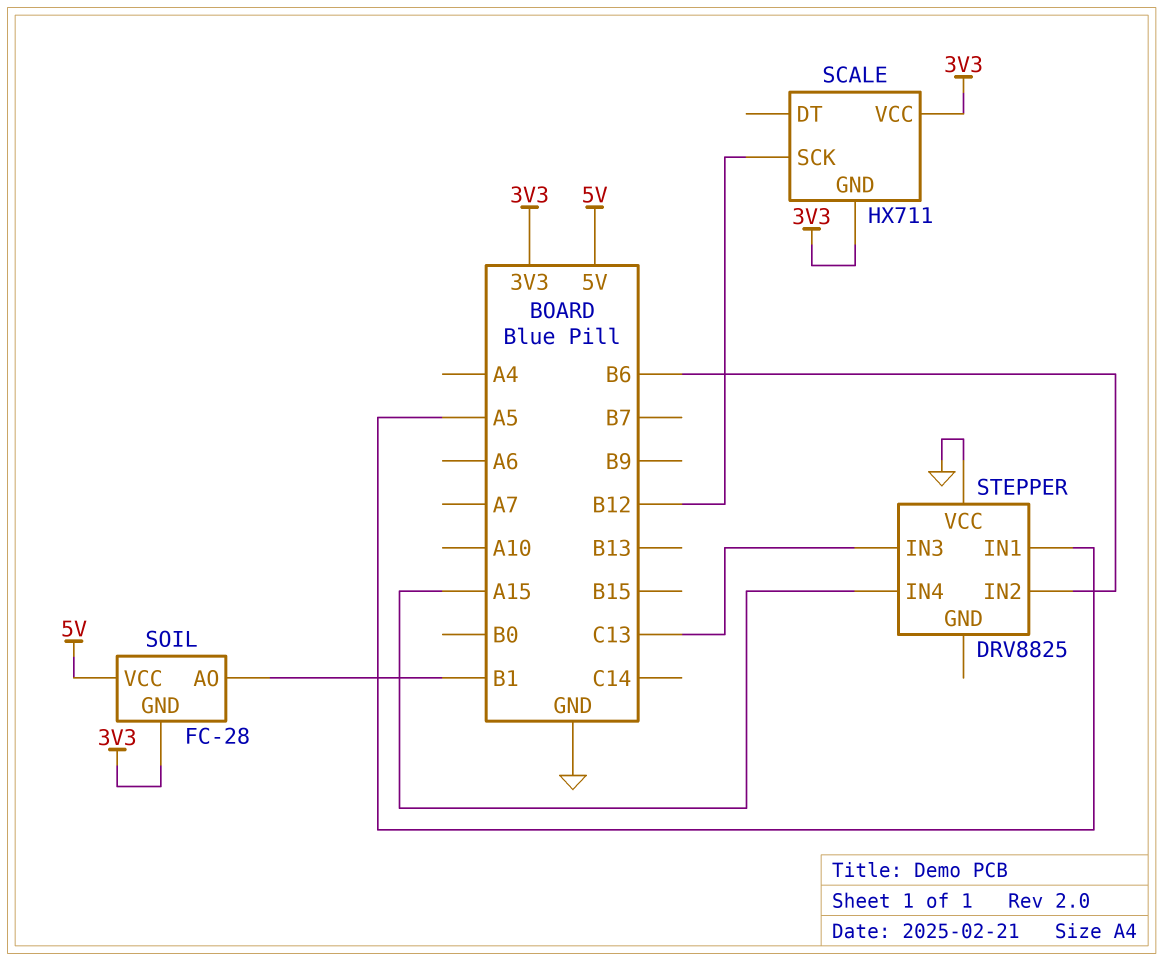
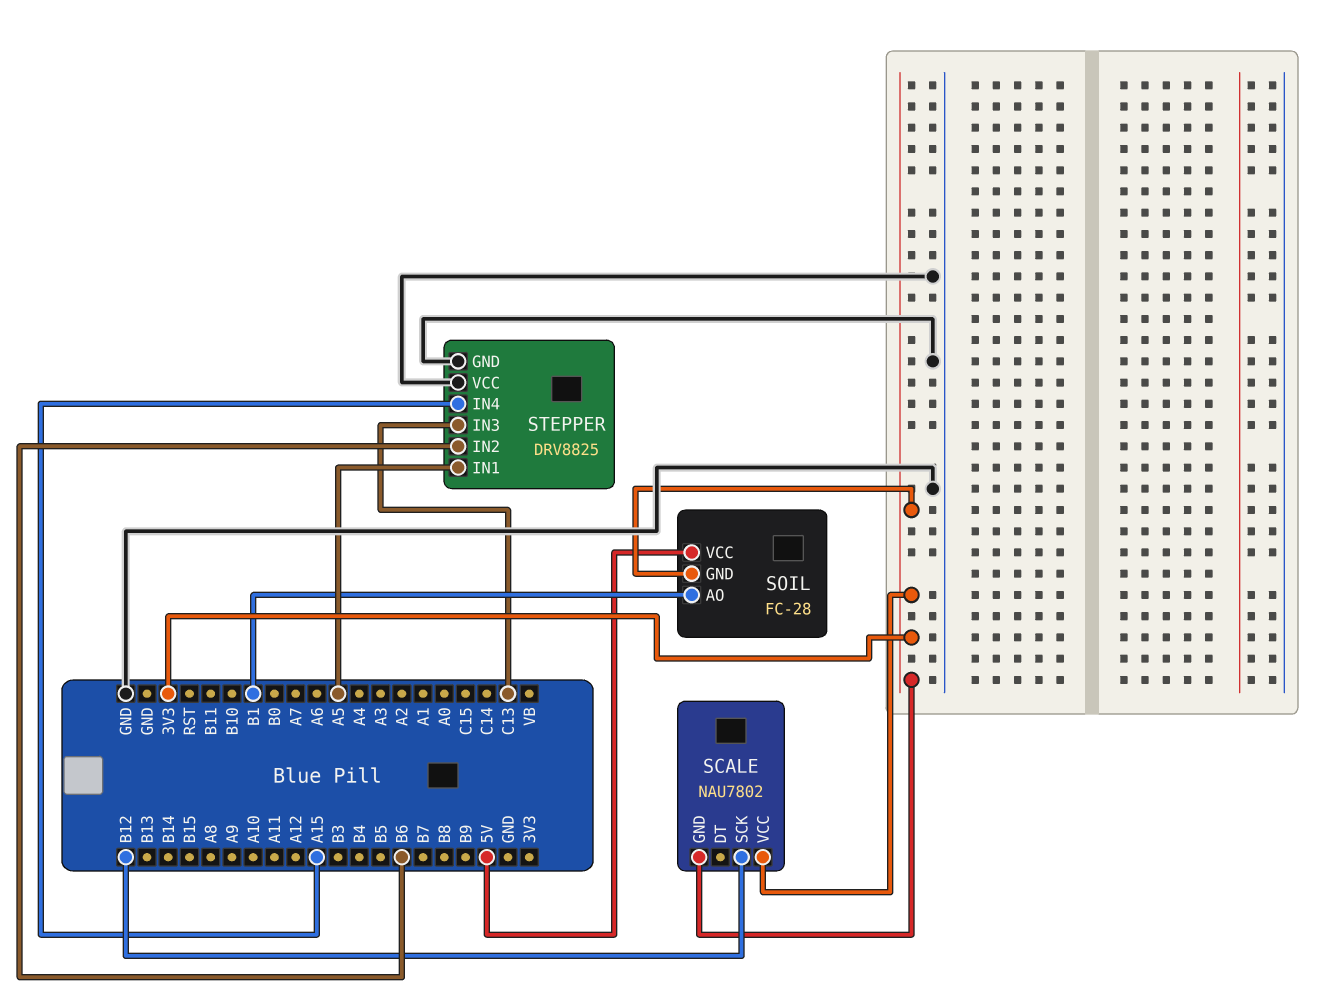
SCALE: HX711 -> NAU7802
STEPPER pin GND: none -> GND

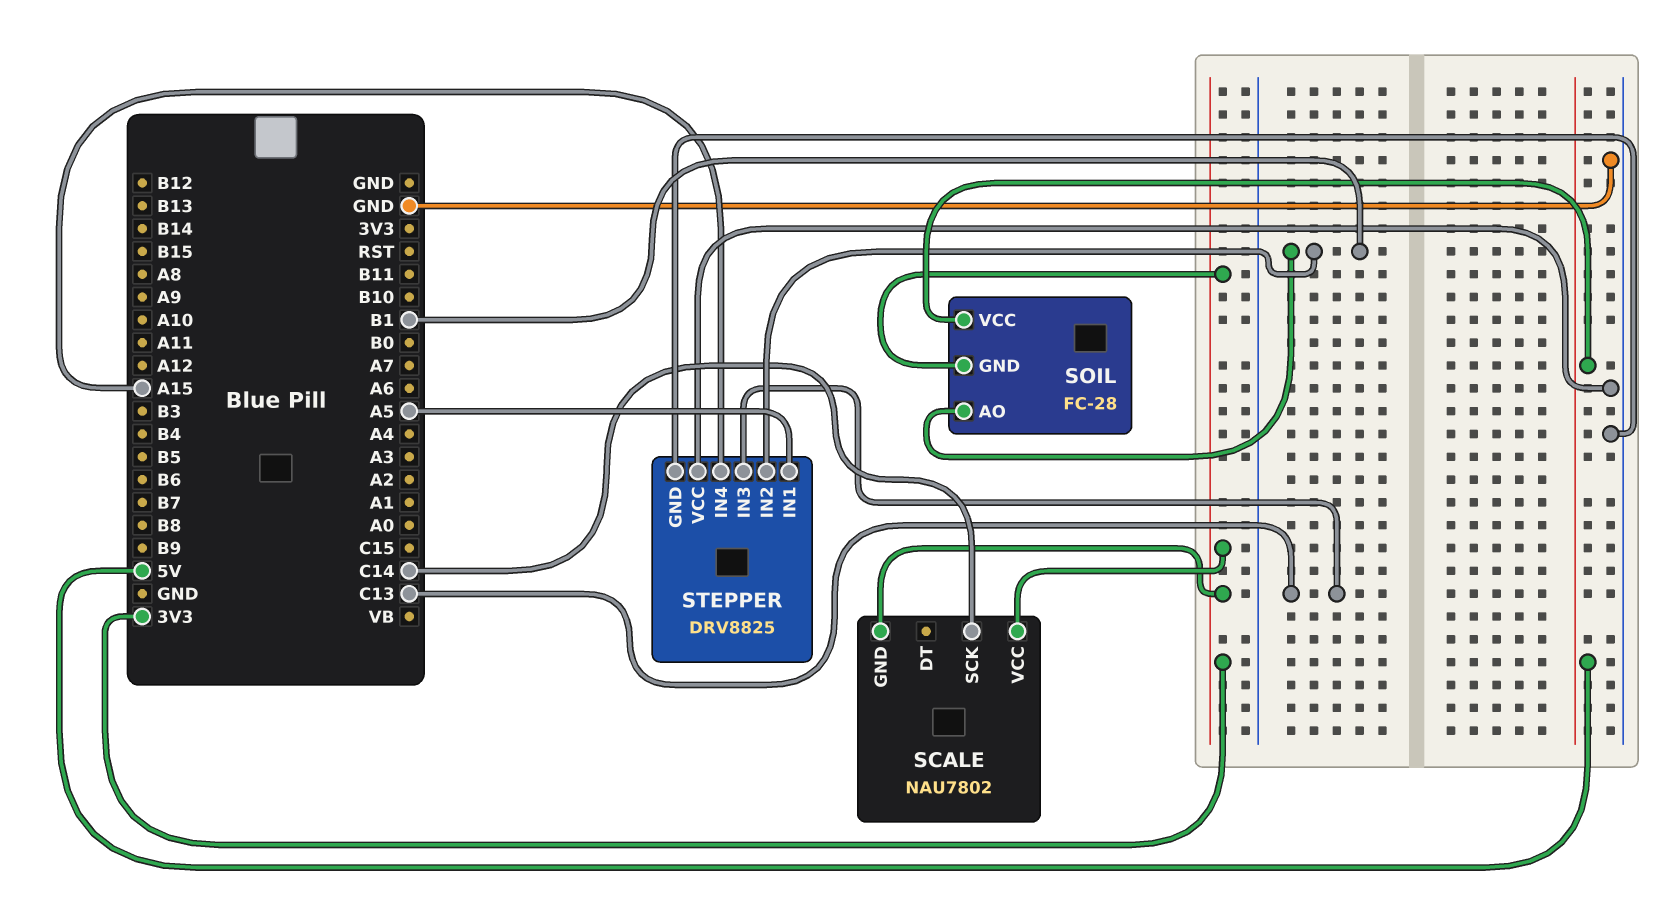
SCALE pin SCK: B12 -> C14
STEPPER pin IN2: B6 -> B1

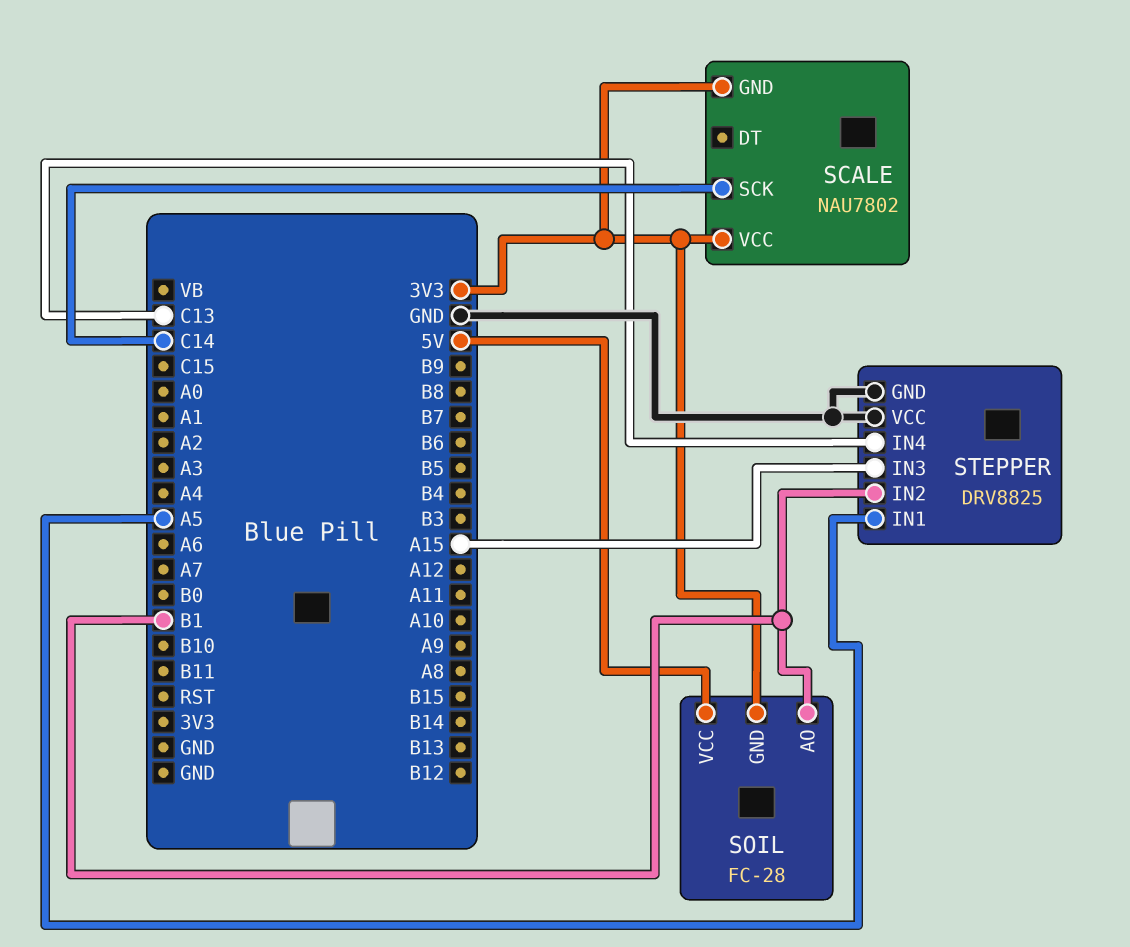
STEPPER pin IN3: C13 -> A15
STEPPER pin IN4: A15 -> C13

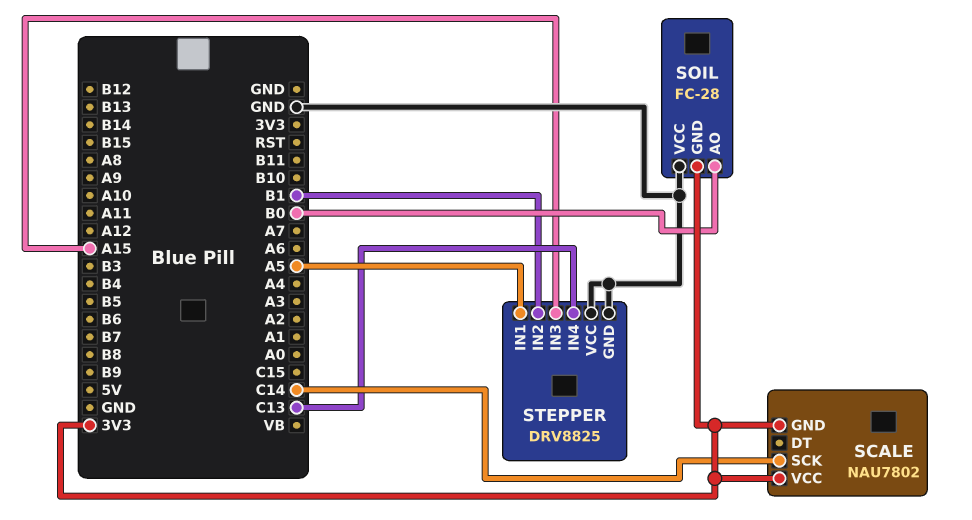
SOIL pin AO: B1 -> B0
SOIL pin VCC: 5V -> GND

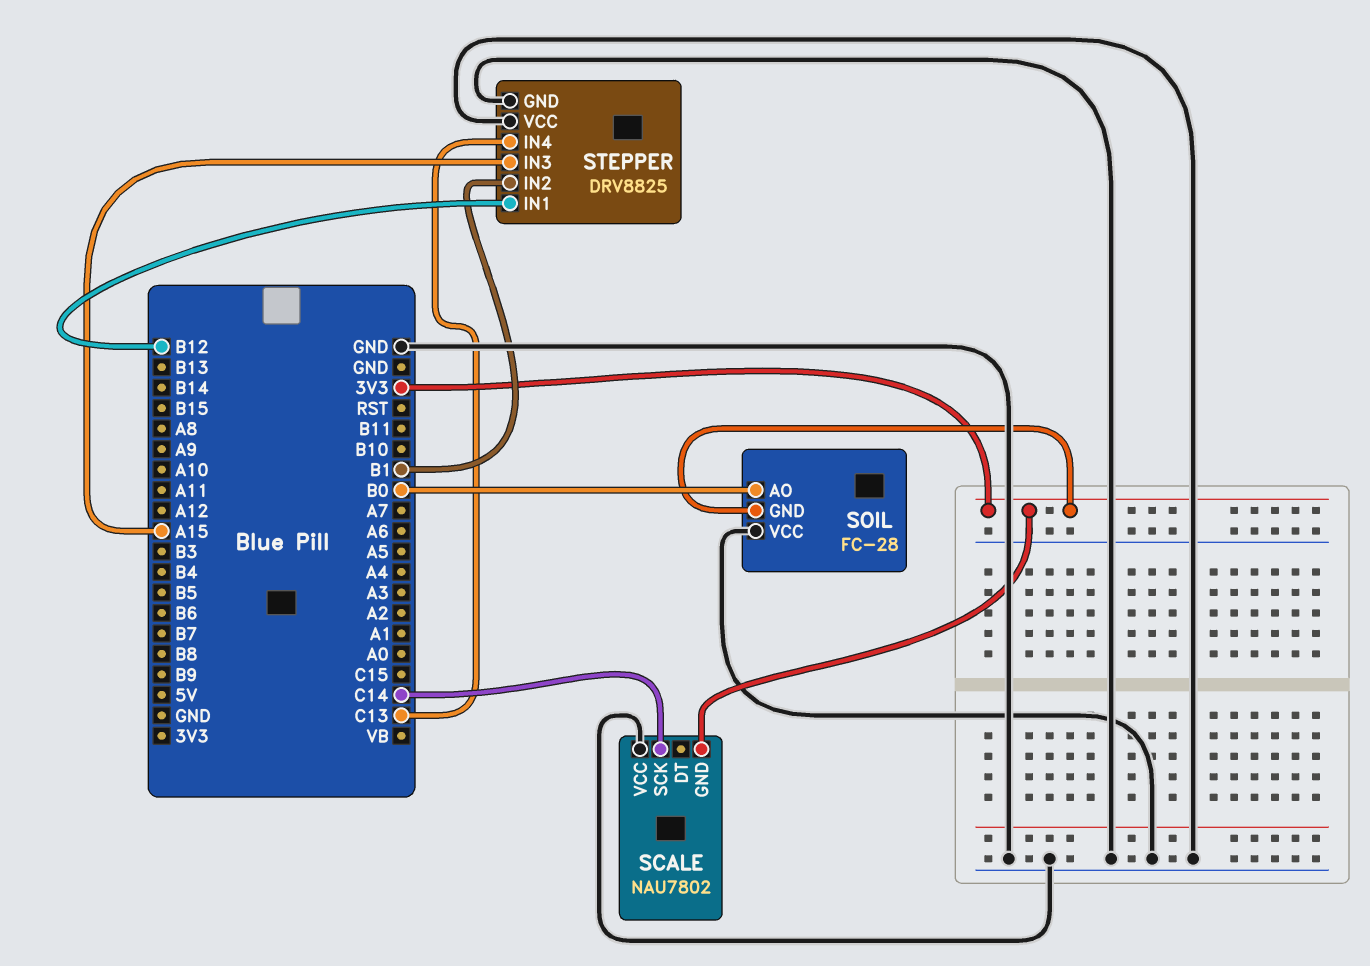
SCALE pin VCC: 3V3 -> GND
STEPPER pin IN1: A5 -> B12

